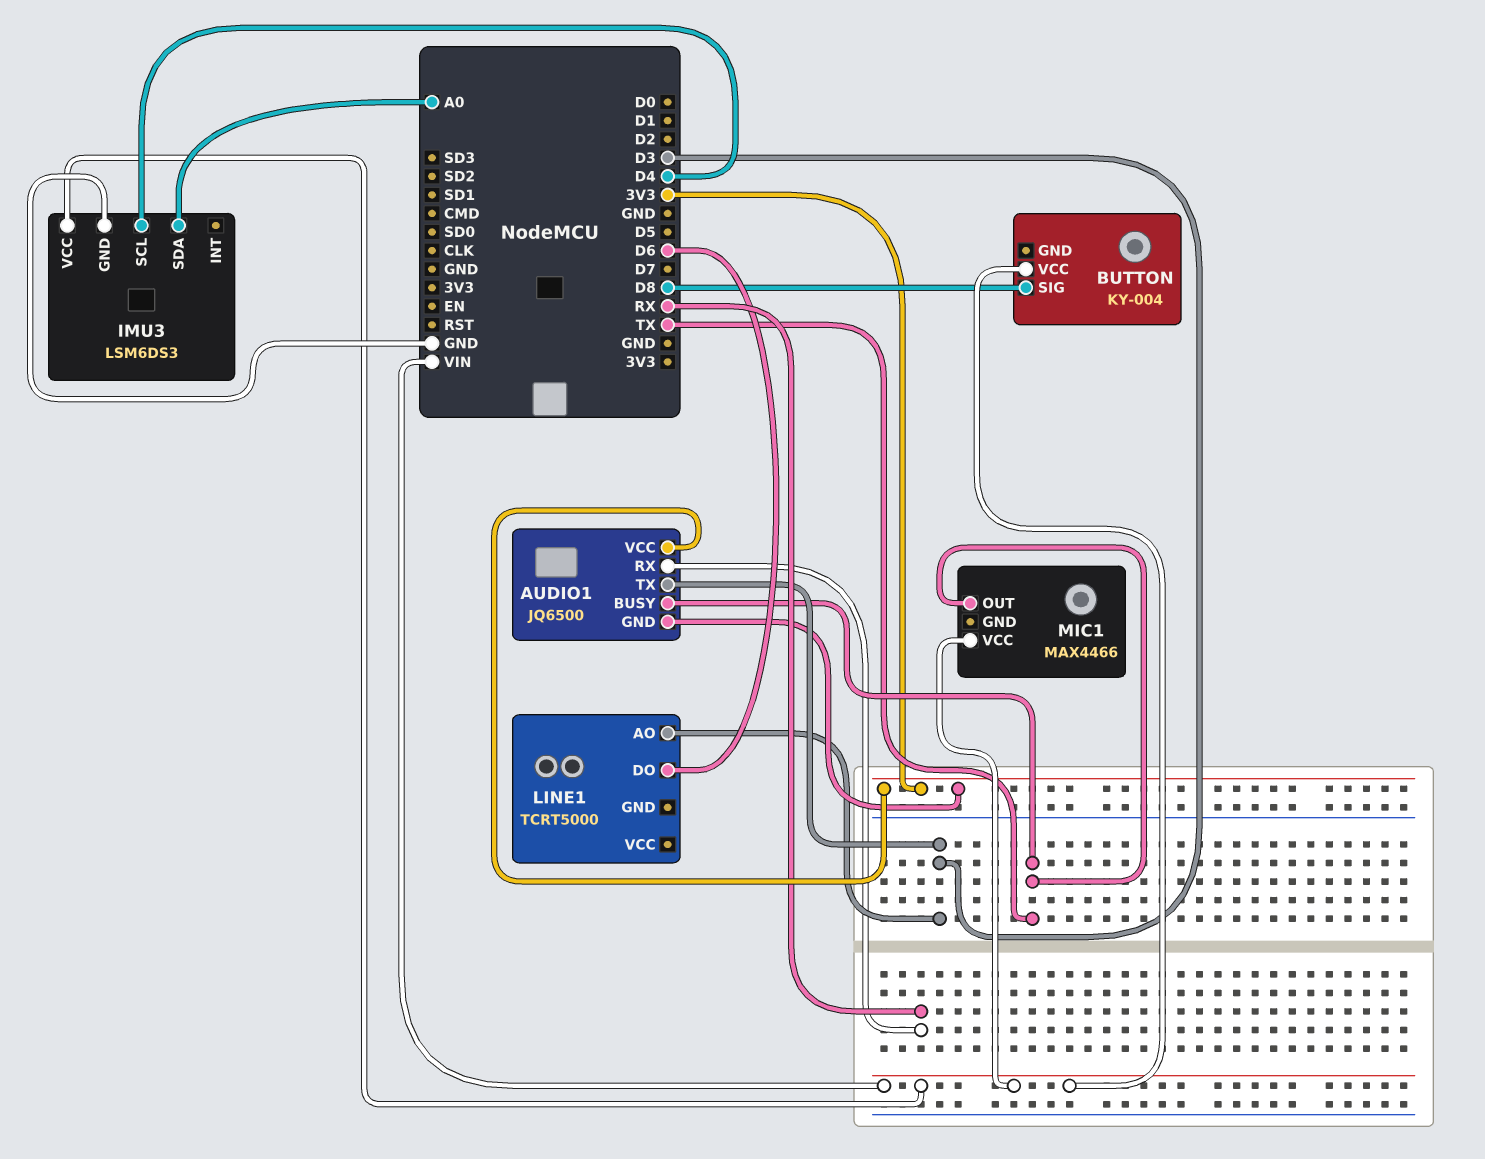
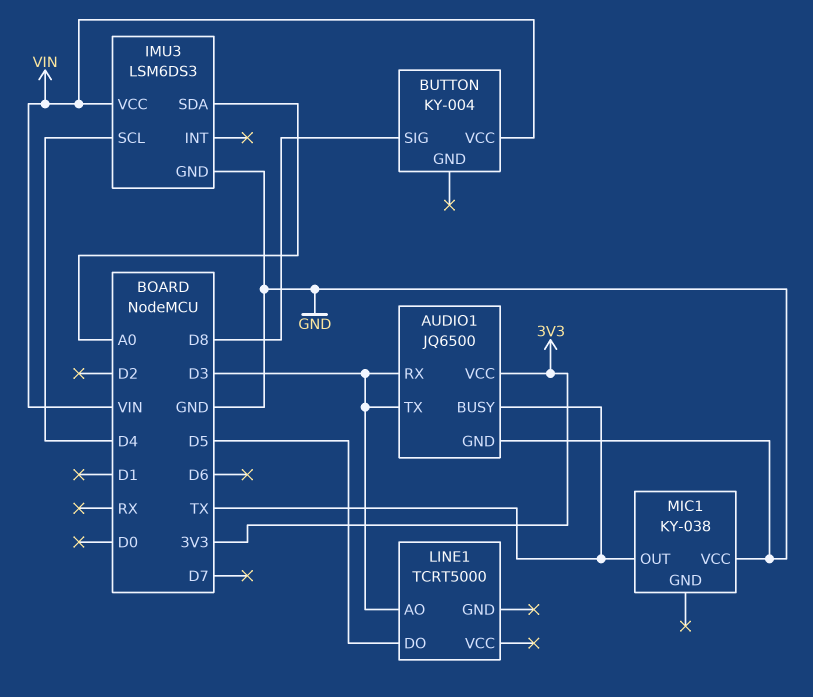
AUDIO1 pin GND: 3V3 -> GND
AUDIO1 pin RX: RX -> D3
LINE1 pin DO: D6 -> D5
MIC1: MAX4466 -> KY-038
MIC1 pin VCC: VIN -> GND

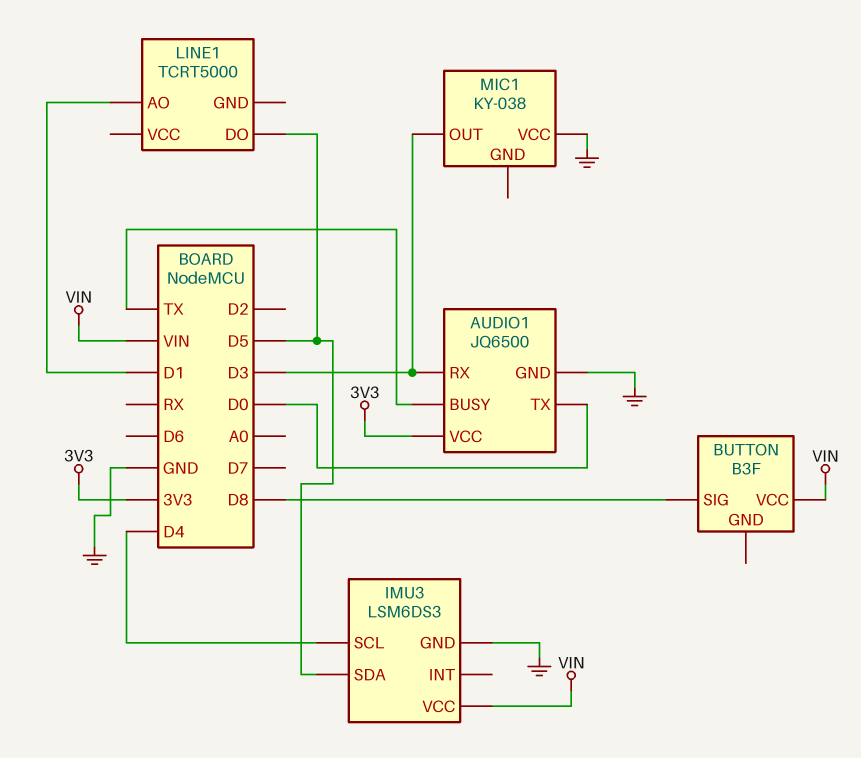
AUDIO1 pin TX: D3 -> D0
BUTTON: KY-004 -> B3F
IMU3 pin SDA: A0 -> D5
LINE1 pin AO: D3 -> D1
MIC1 pin OUT: TX -> D3

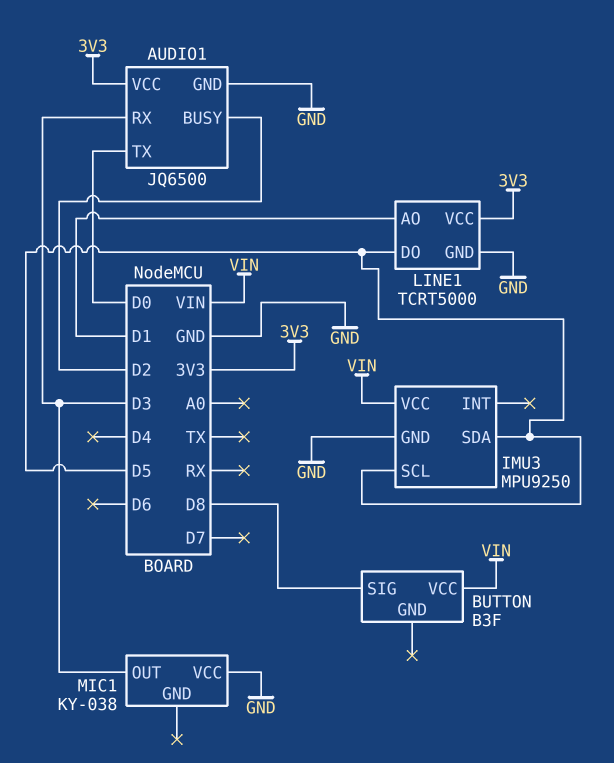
AUDIO1 pin BUSY: TX -> D2
IMU3: LSM6DS3 -> MPU9250
IMU3 pin SCL: D4 -> D5
LINE1 pin GND: none -> GND
LINE1 pin VCC: none -> 3V3

